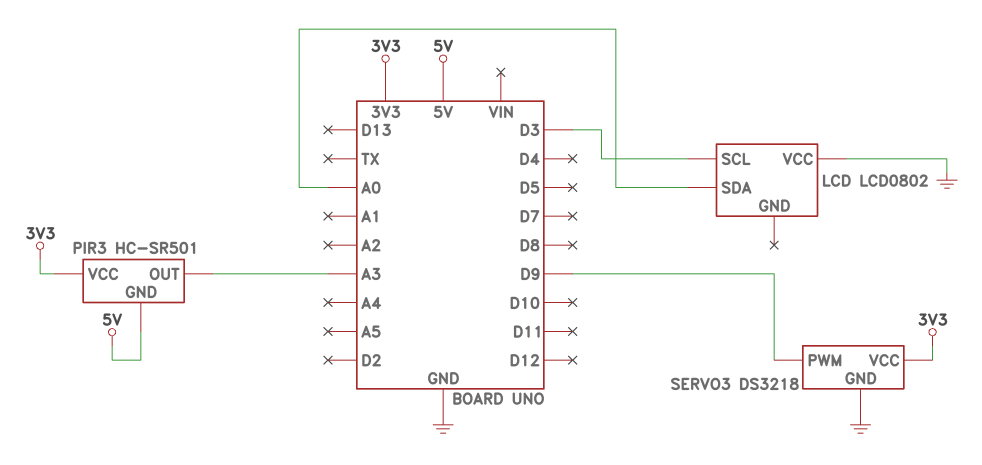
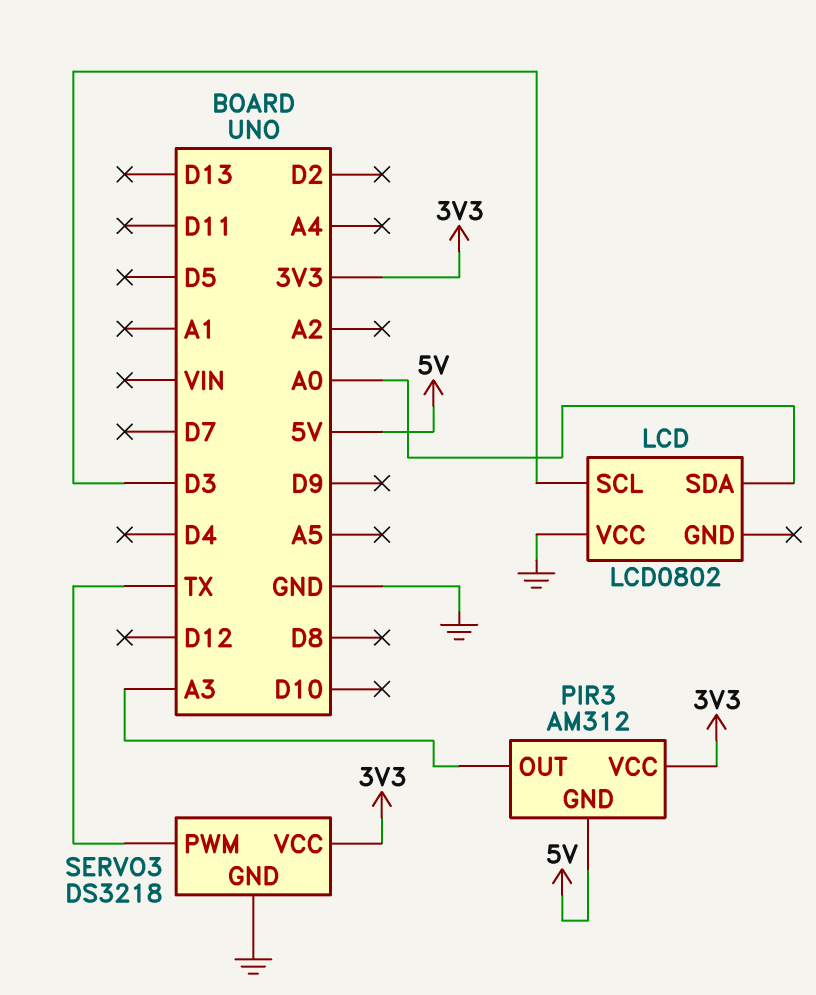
PIR3: HC-SR501 -> AM312
SERVO3 pin PWM: D9 -> TX

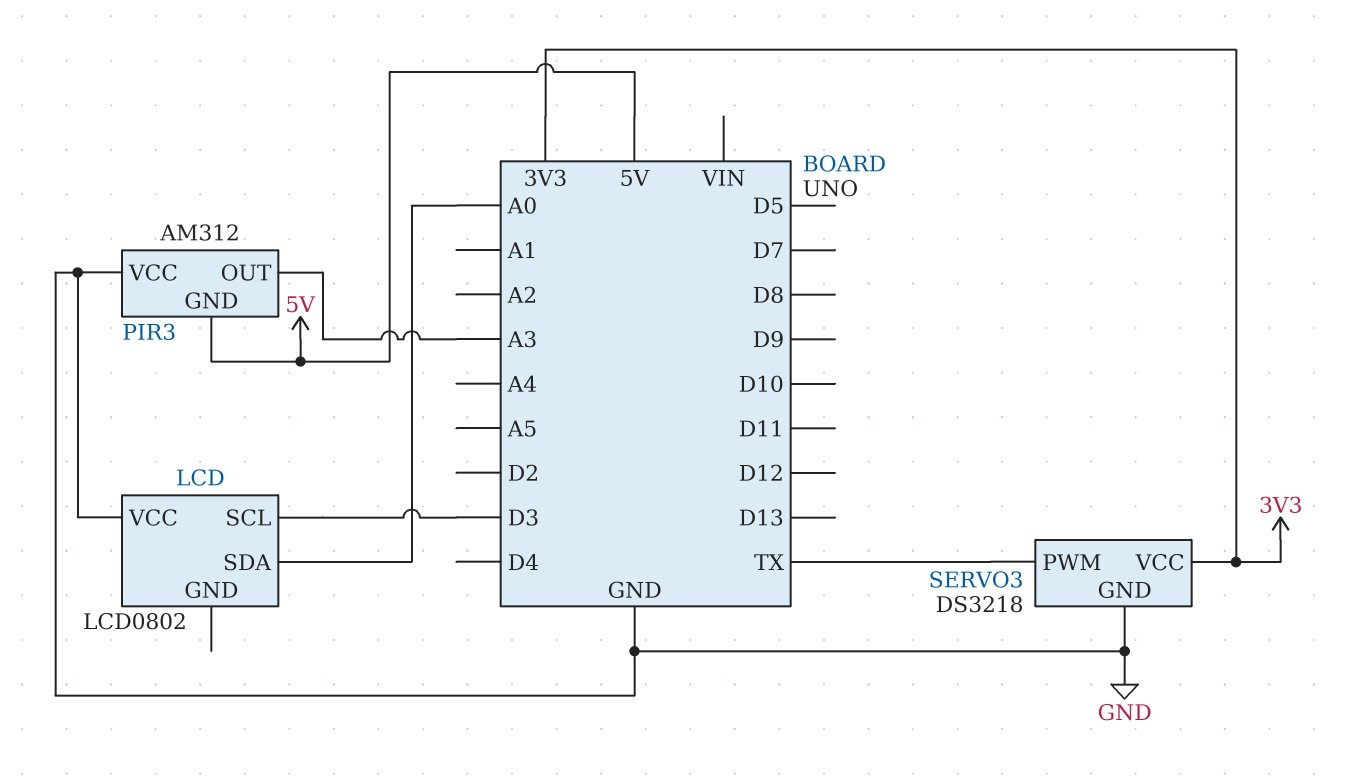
PIR3 pin VCC: 3V3 -> GND

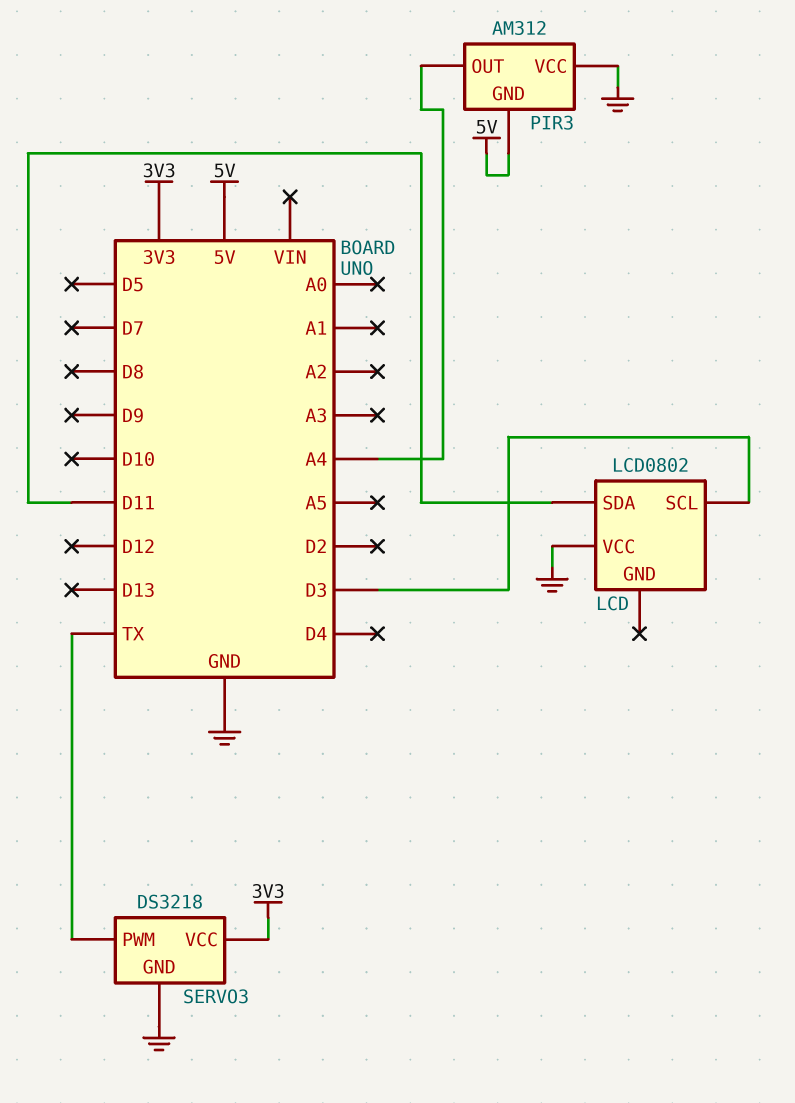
LCD pin SDA: A0 -> D11
PIR3 pin OUT: A3 -> A4

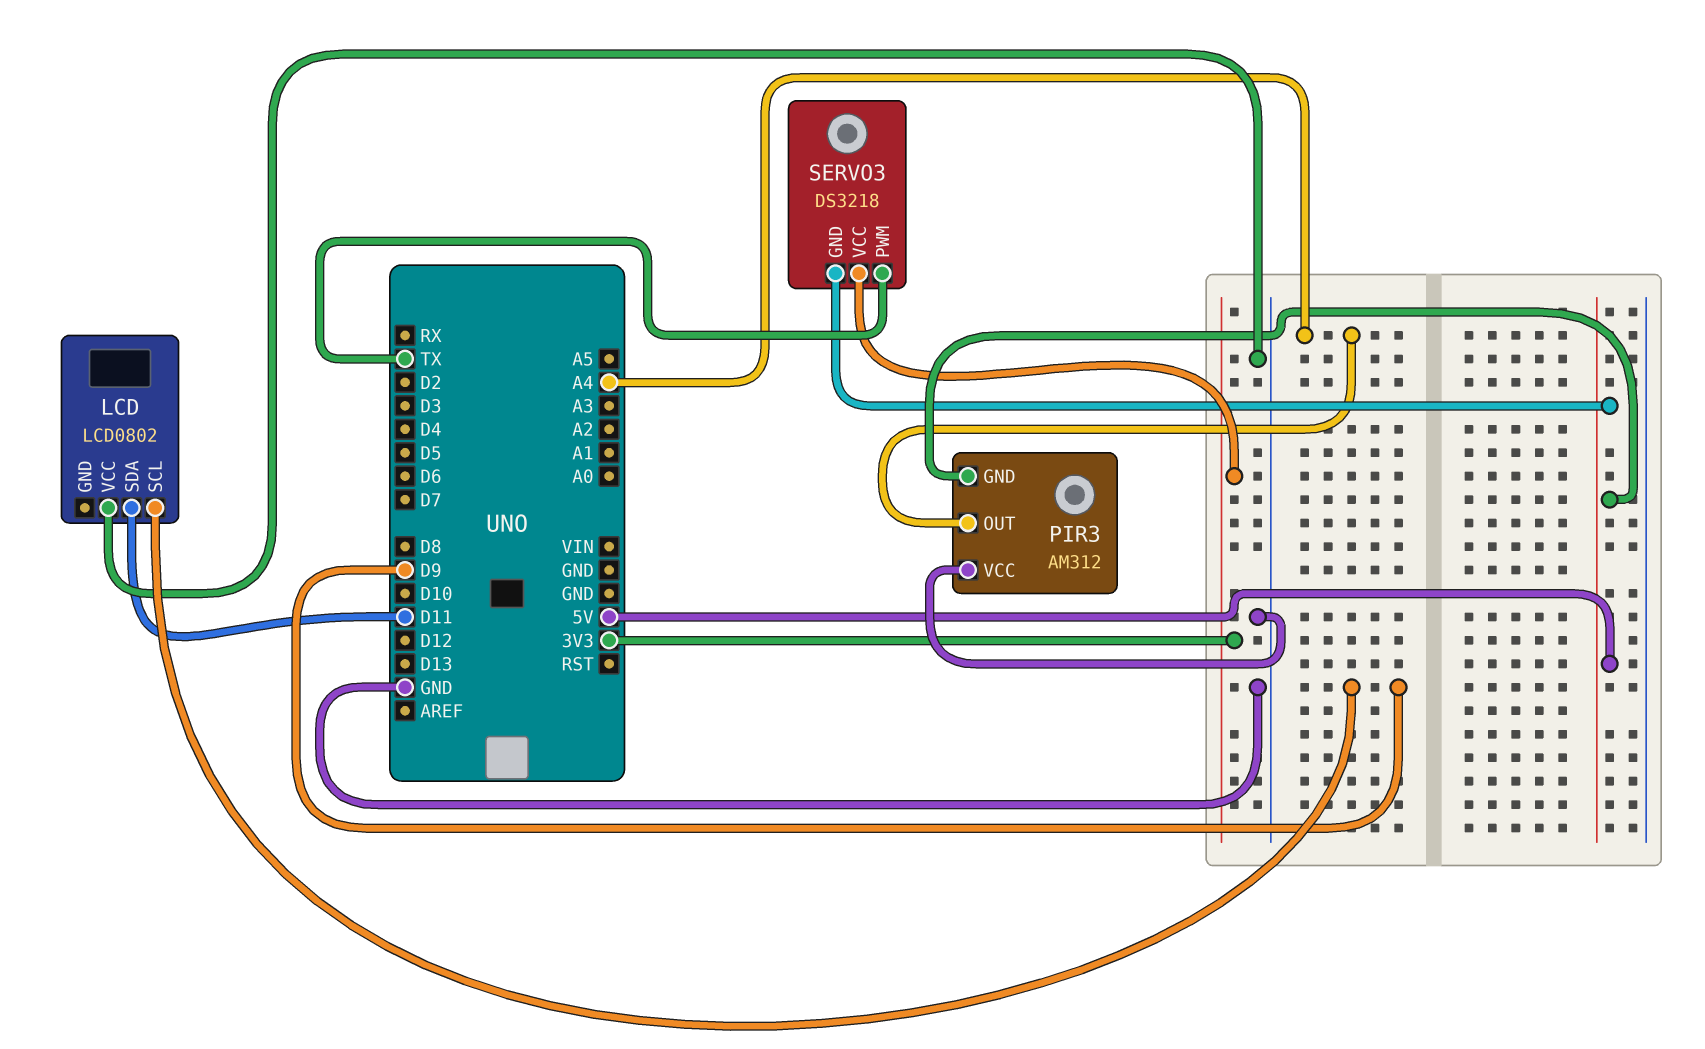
LCD pin SCL: D3 -> D9
SERVO3 pin GND: GND -> 5V

